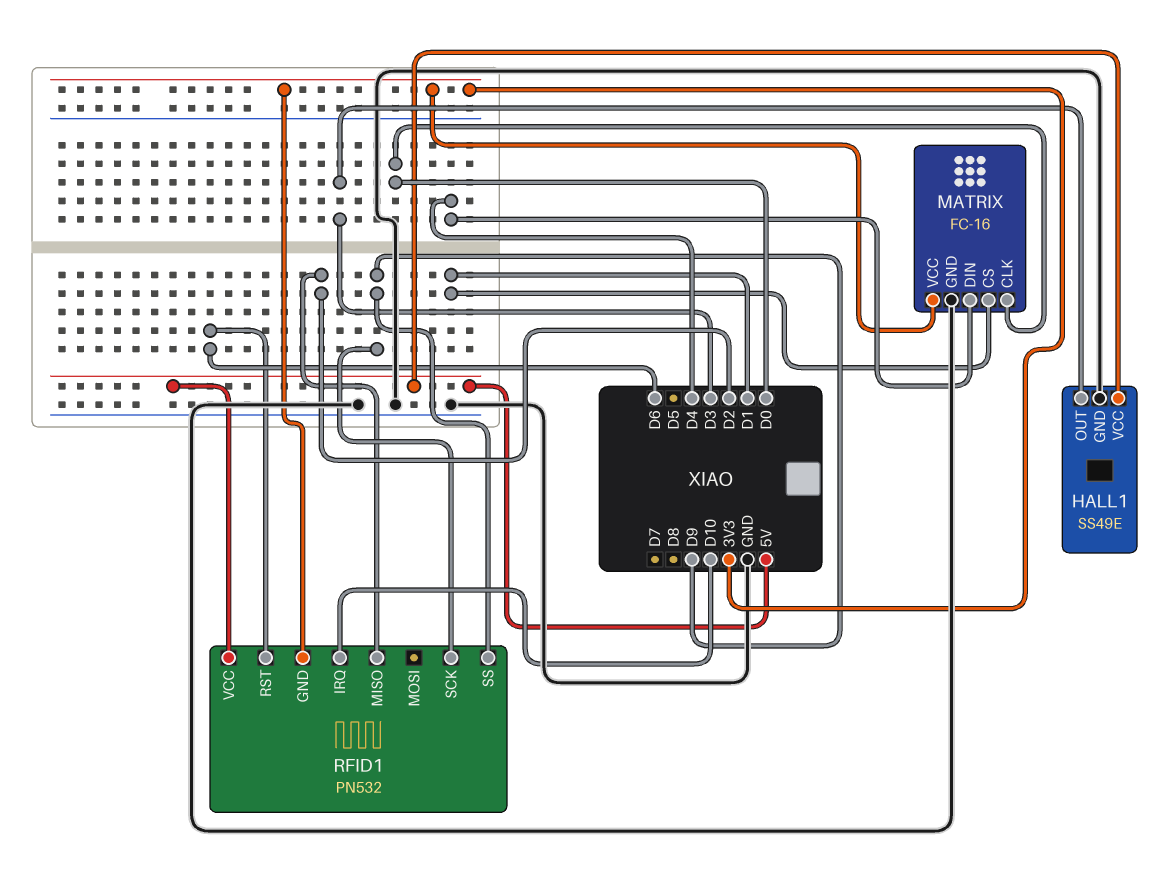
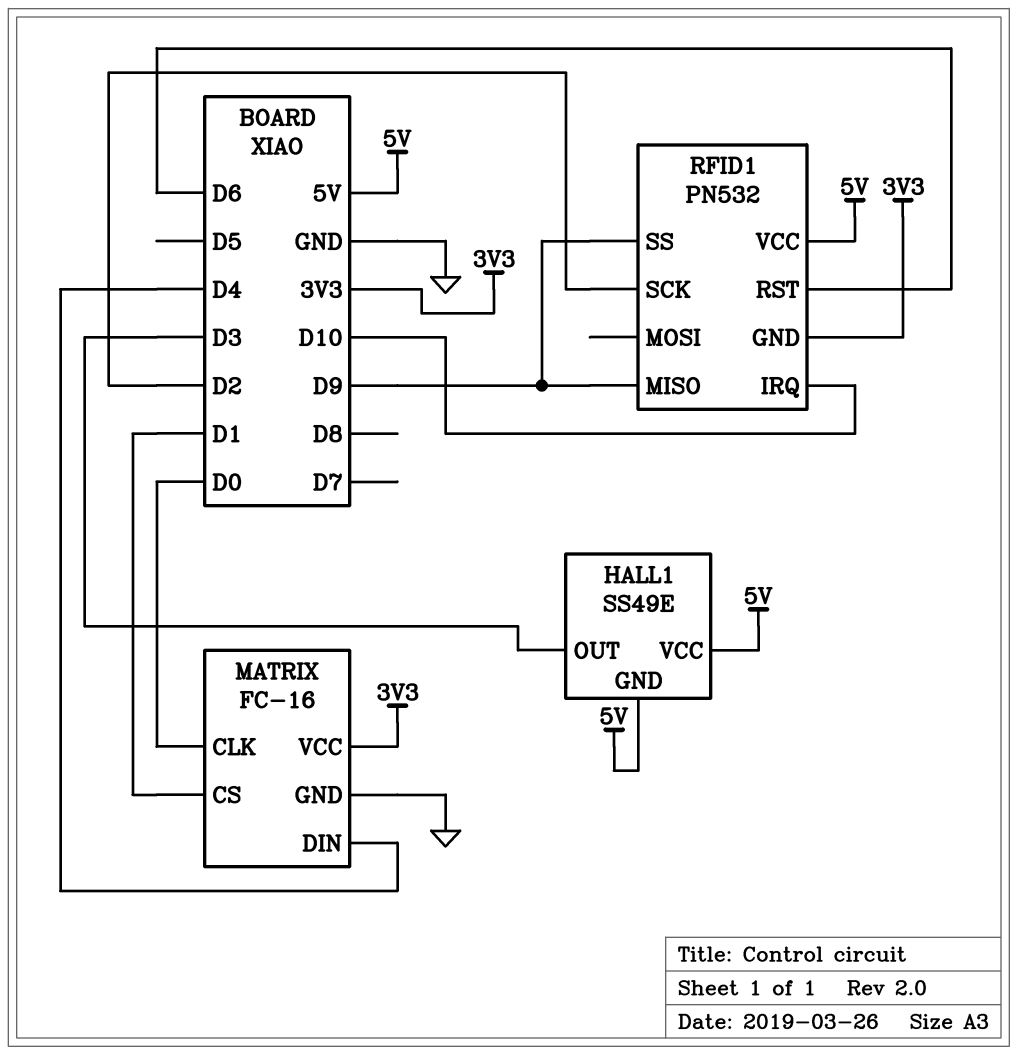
HALL1 pin GND: GND -> 5V
RFID1 pin MISO: D2 -> D9
RFID1 pin SCK: D9 -> D2

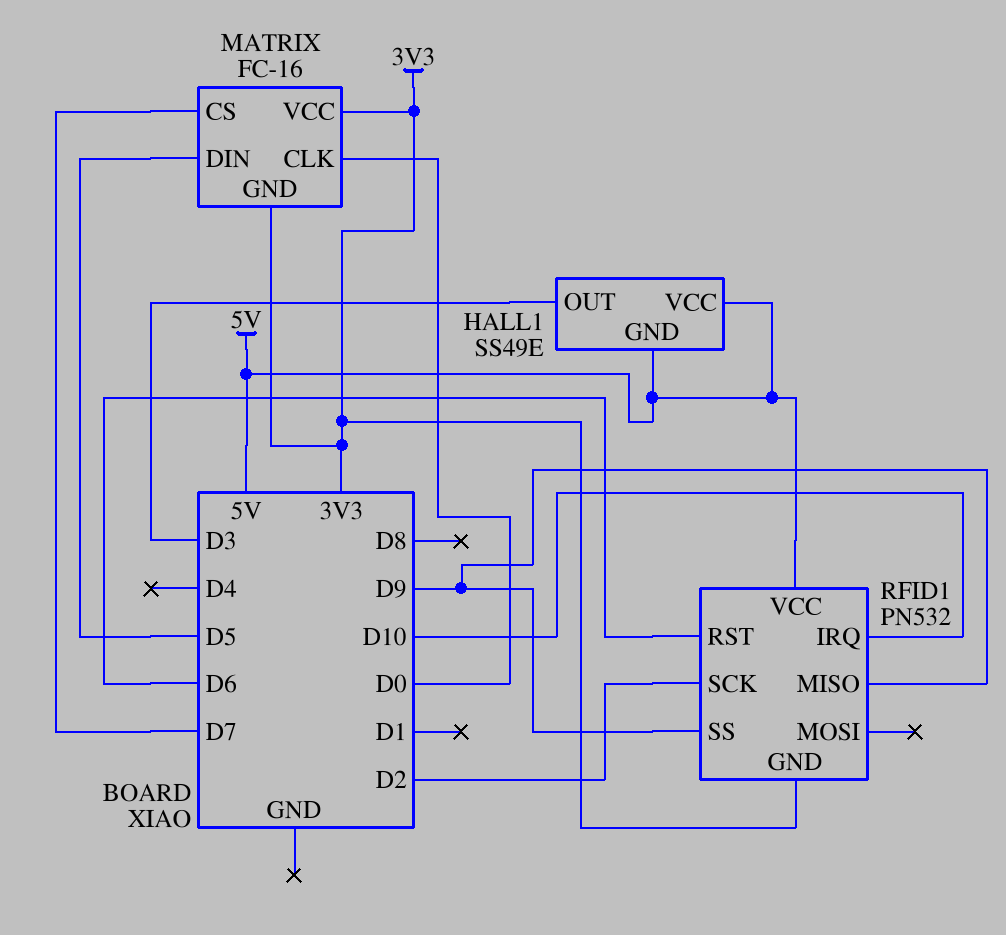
MATRIX pin CS: D1 -> D7
MATRIX pin DIN: D4 -> D5
MATRIX pin GND: GND -> 3V3

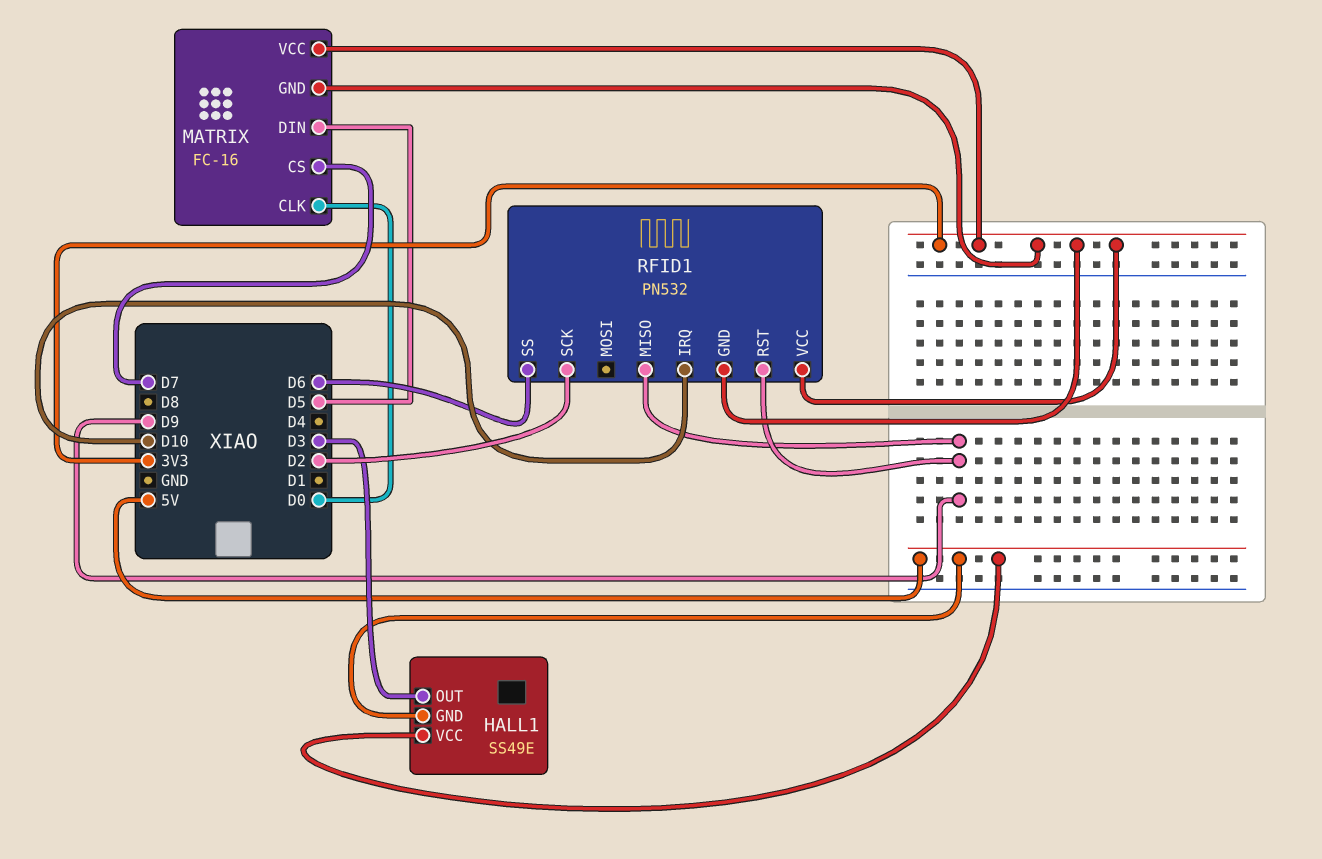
RFID1 pin RST: D6 -> D9
RFID1 pin SS: D9 -> D6
RFID1 pin VCC: 5V -> 3V3

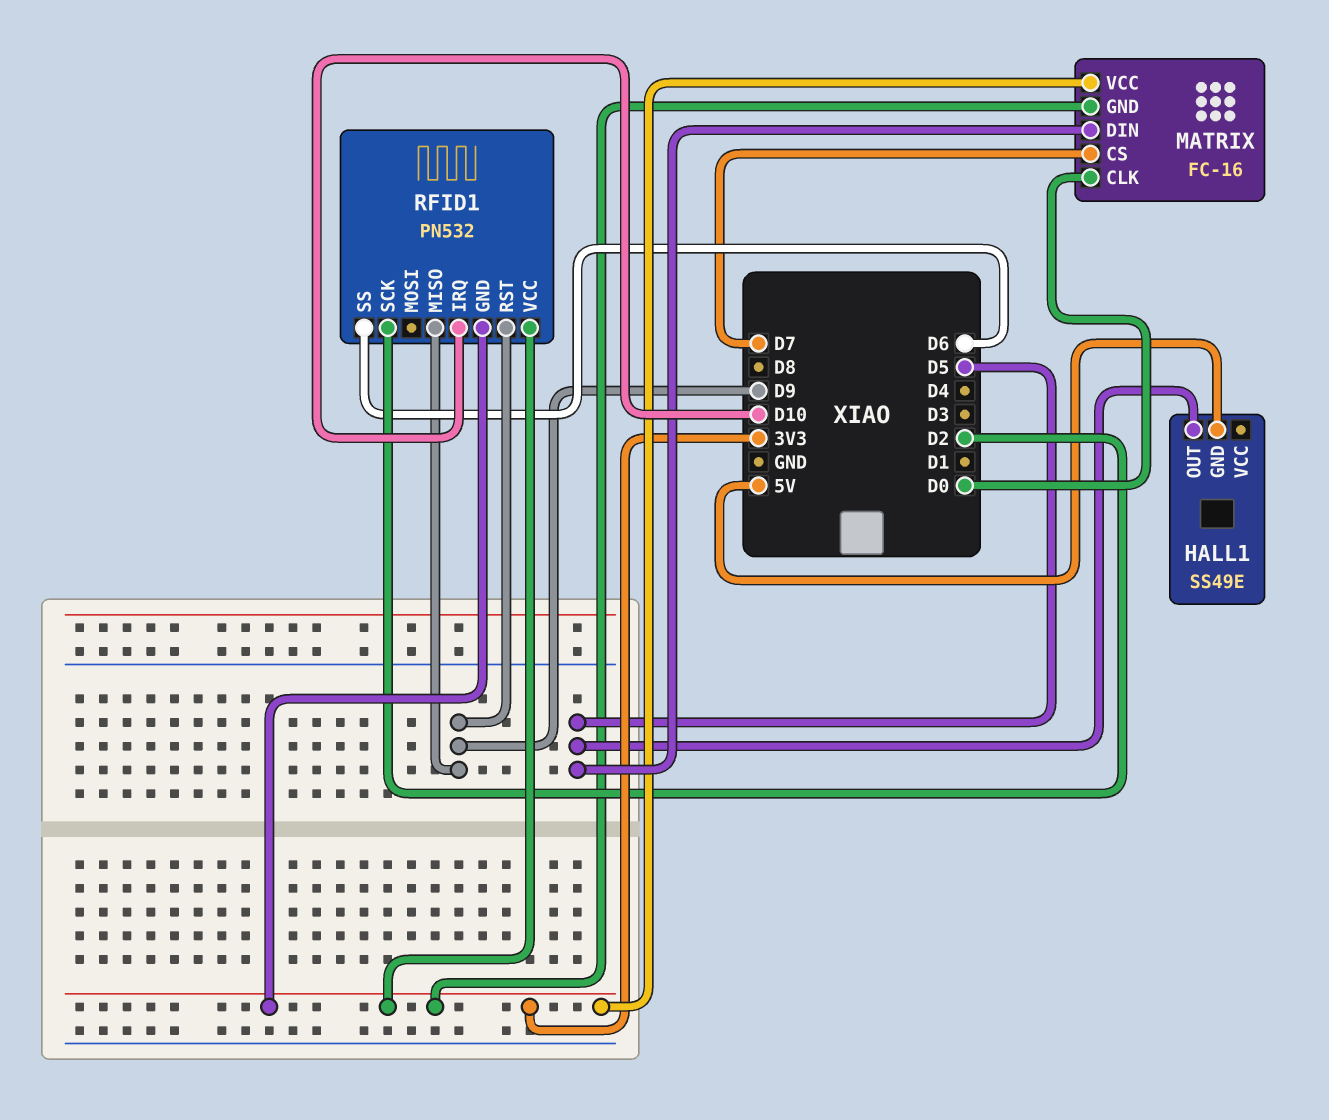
HALL1 pin OUT: D3 -> D5
HALL1 pin VCC: 5V -> none

